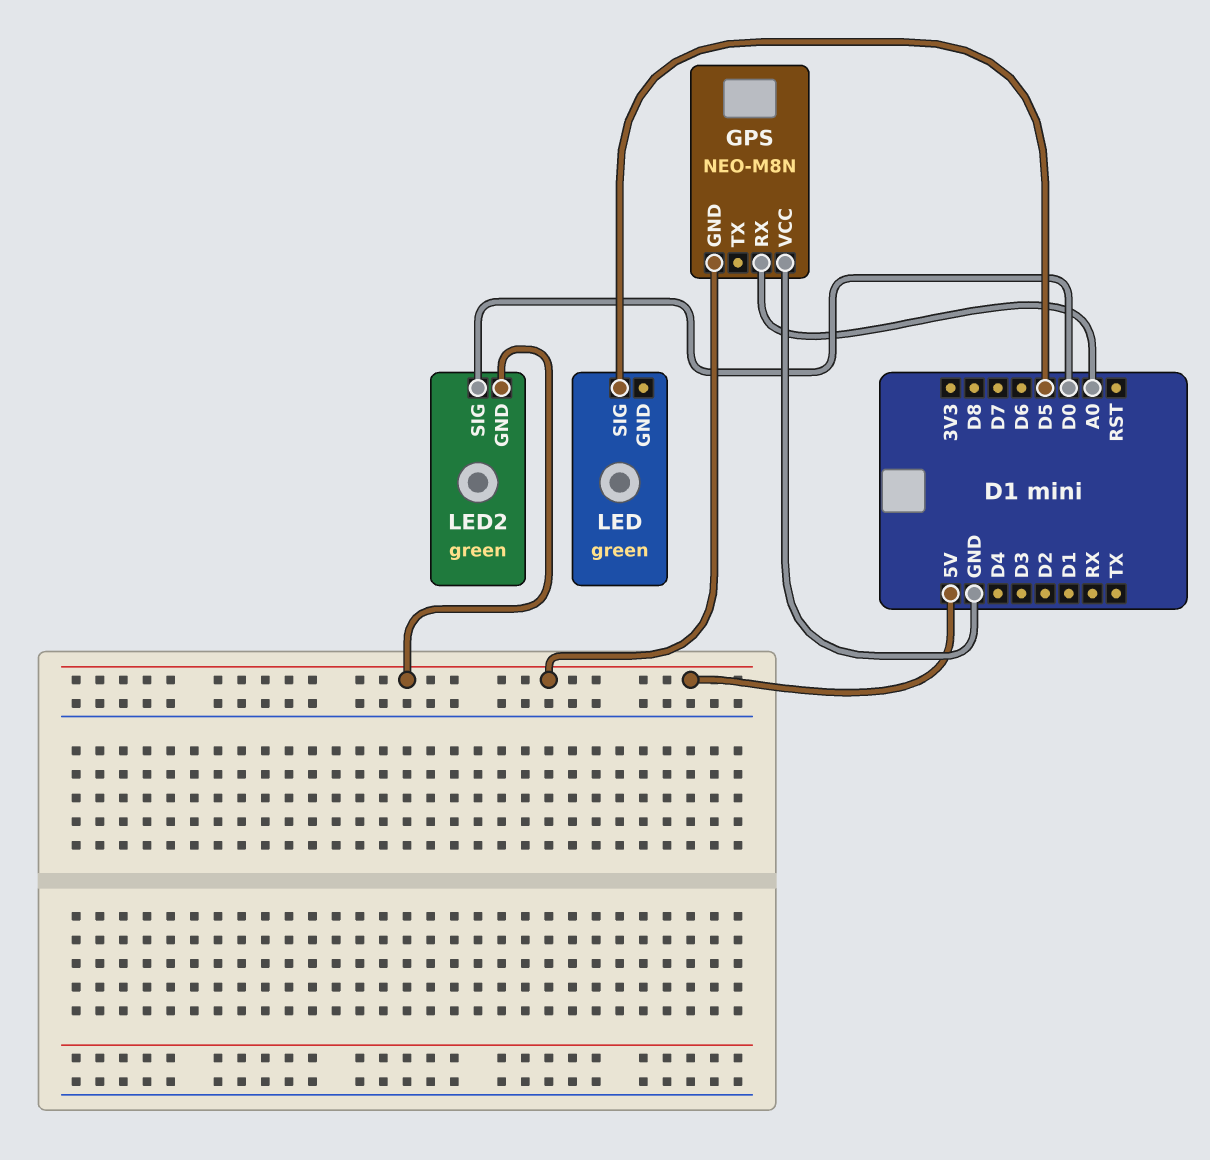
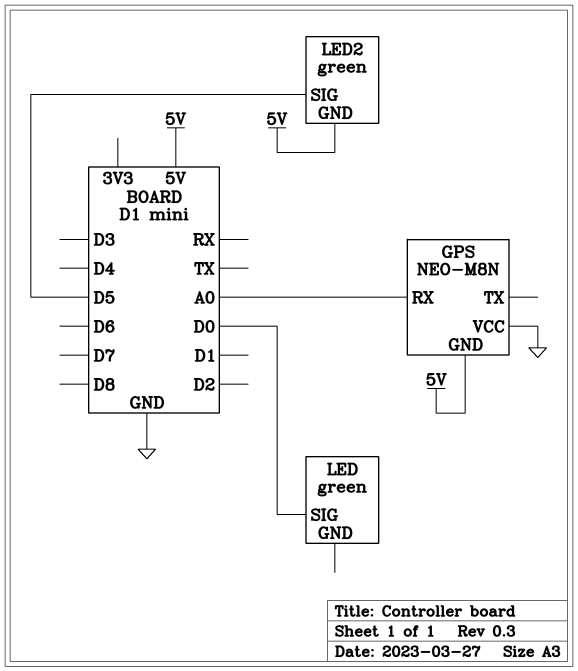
LED pin SIG: D5 -> D0
LED2 pin SIG: D0 -> D5

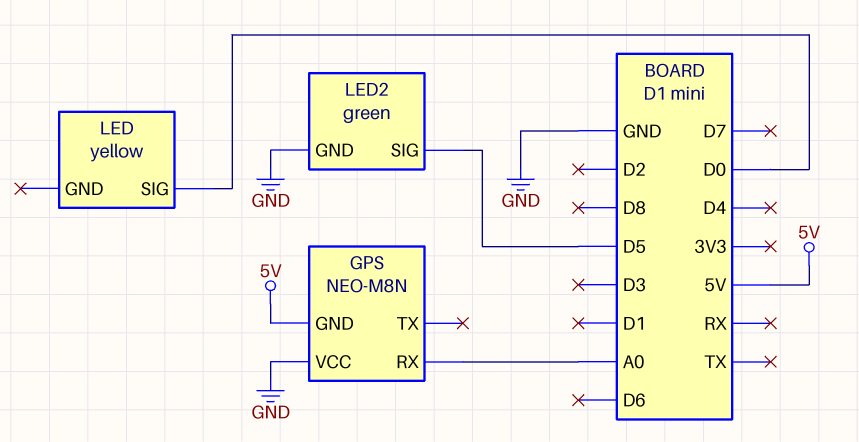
LED: green -> yellow
LED2 pin GND: 5V -> GND

